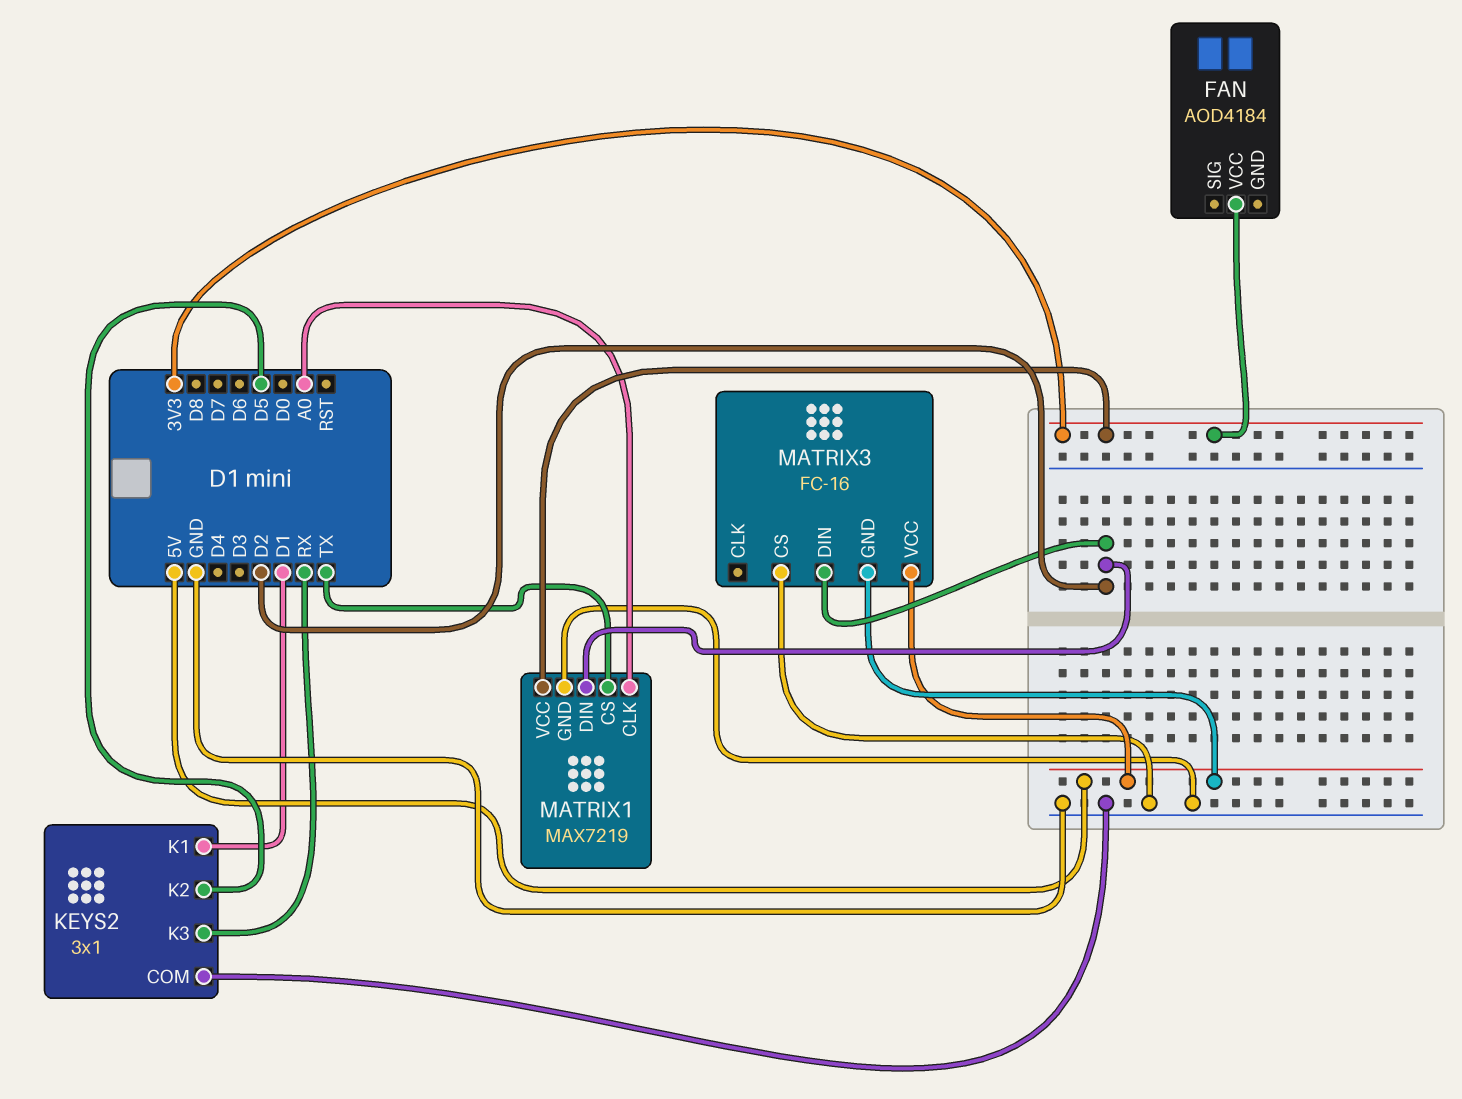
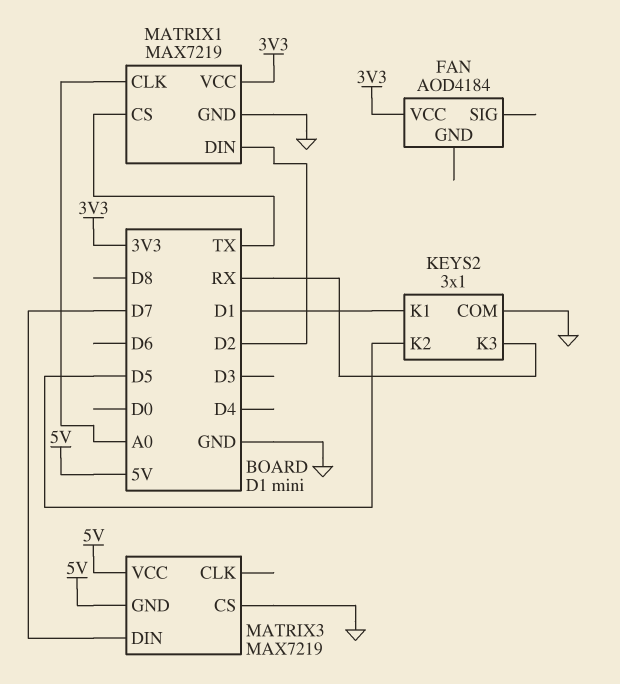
MATRIX3: FC-16 -> MAX7219
MATRIX3 pin DIN: D2 -> D7

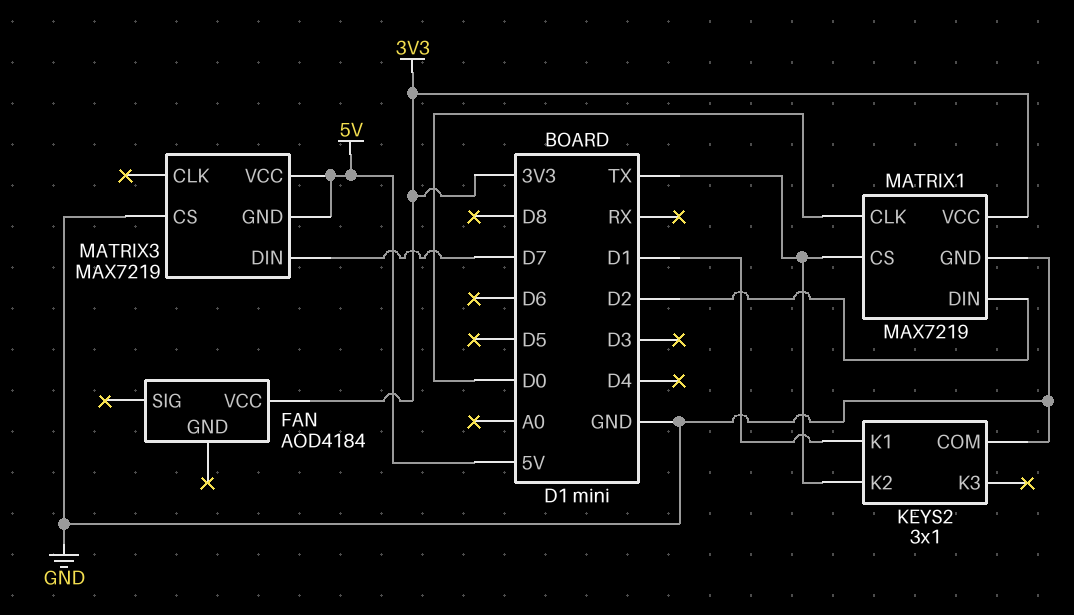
KEYS2 pin K2: D5 -> TX
KEYS2 pin K3: RX -> none
MATRIX1 pin CLK: A0 -> D0

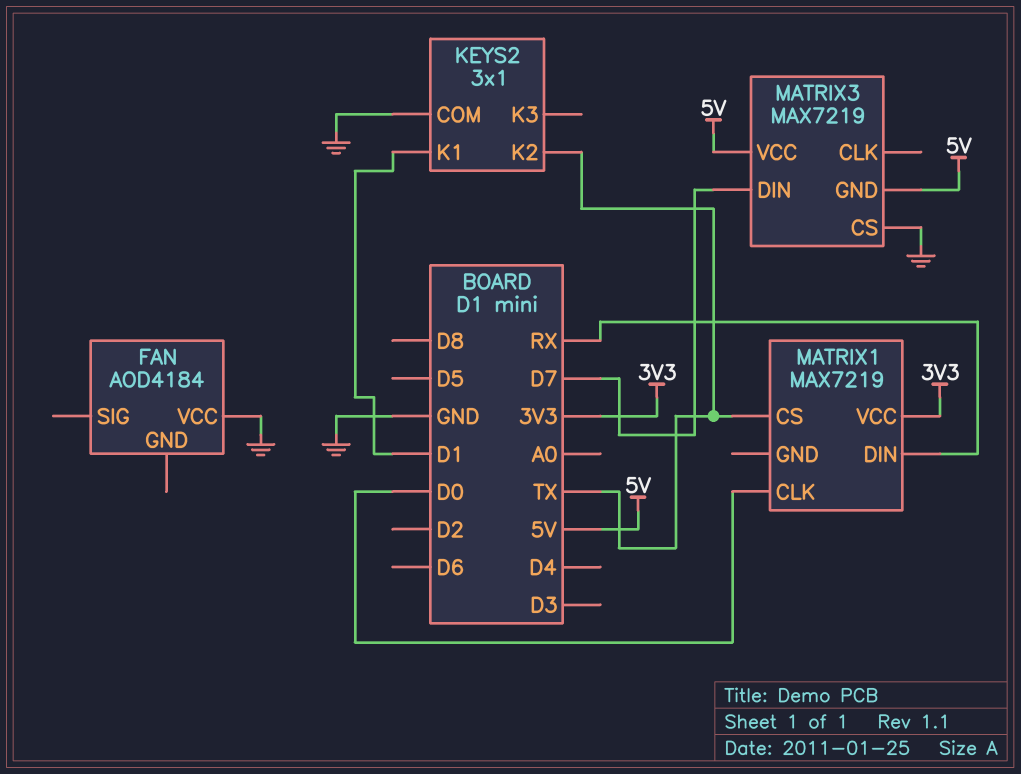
FAN pin VCC: 3V3 -> GND
MATRIX1 pin DIN: D2 -> RX
MATRIX1 pin GND: GND -> none

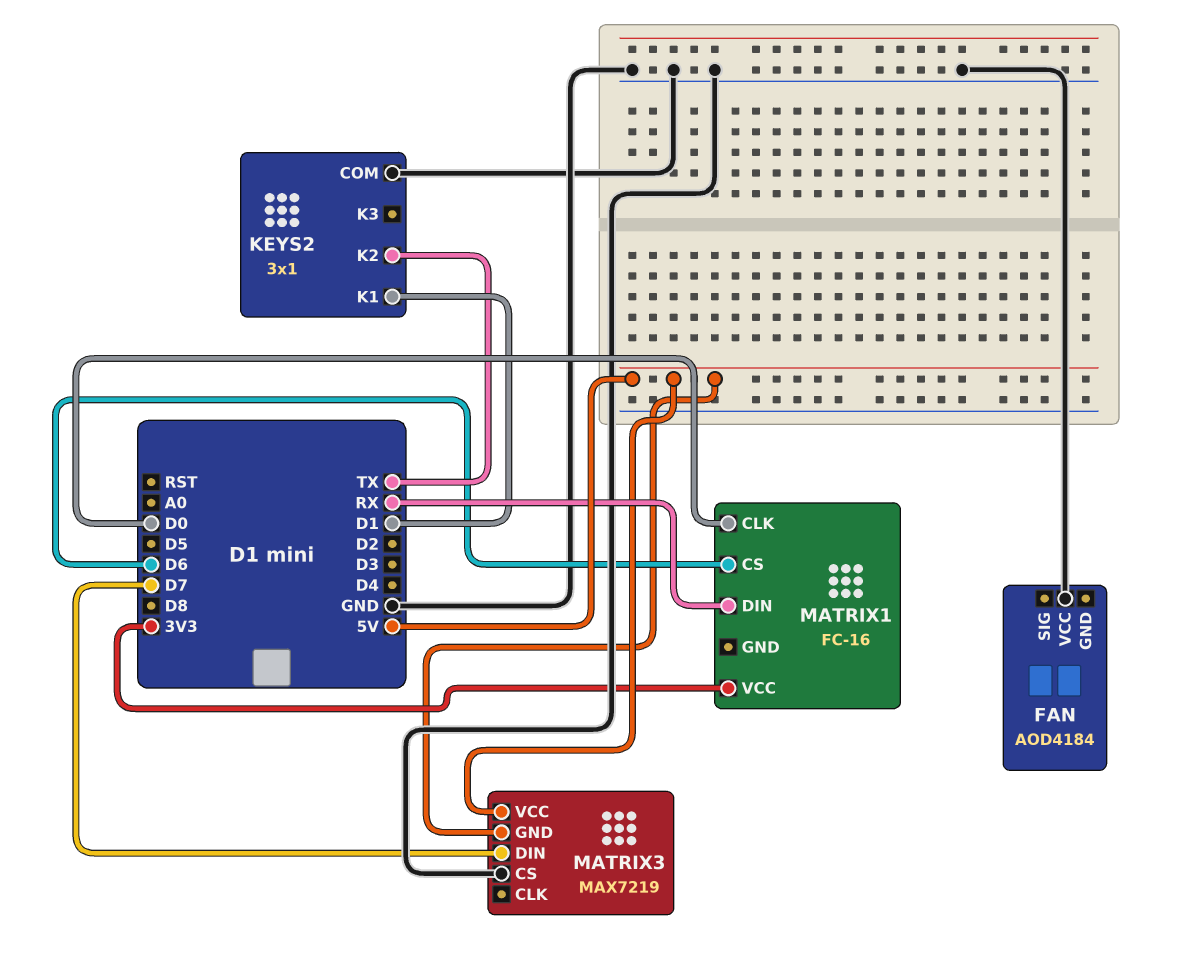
MATRIX1: MAX7219 -> FC-16
MATRIX1 pin CS: TX -> D6

